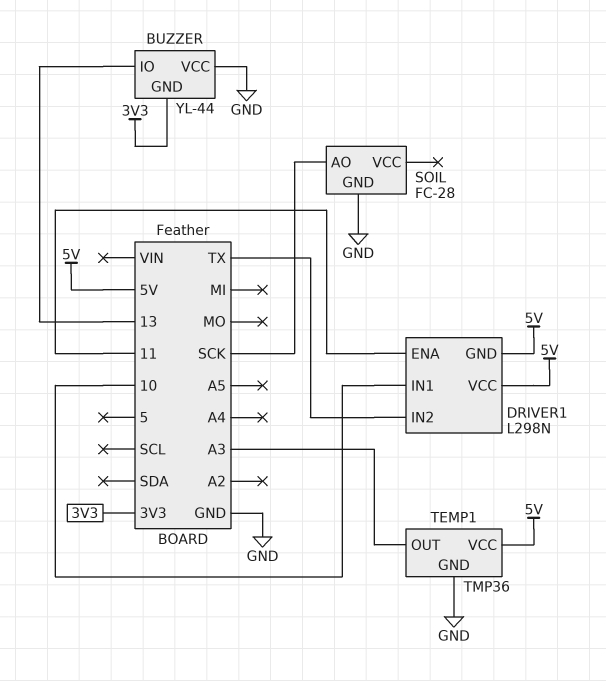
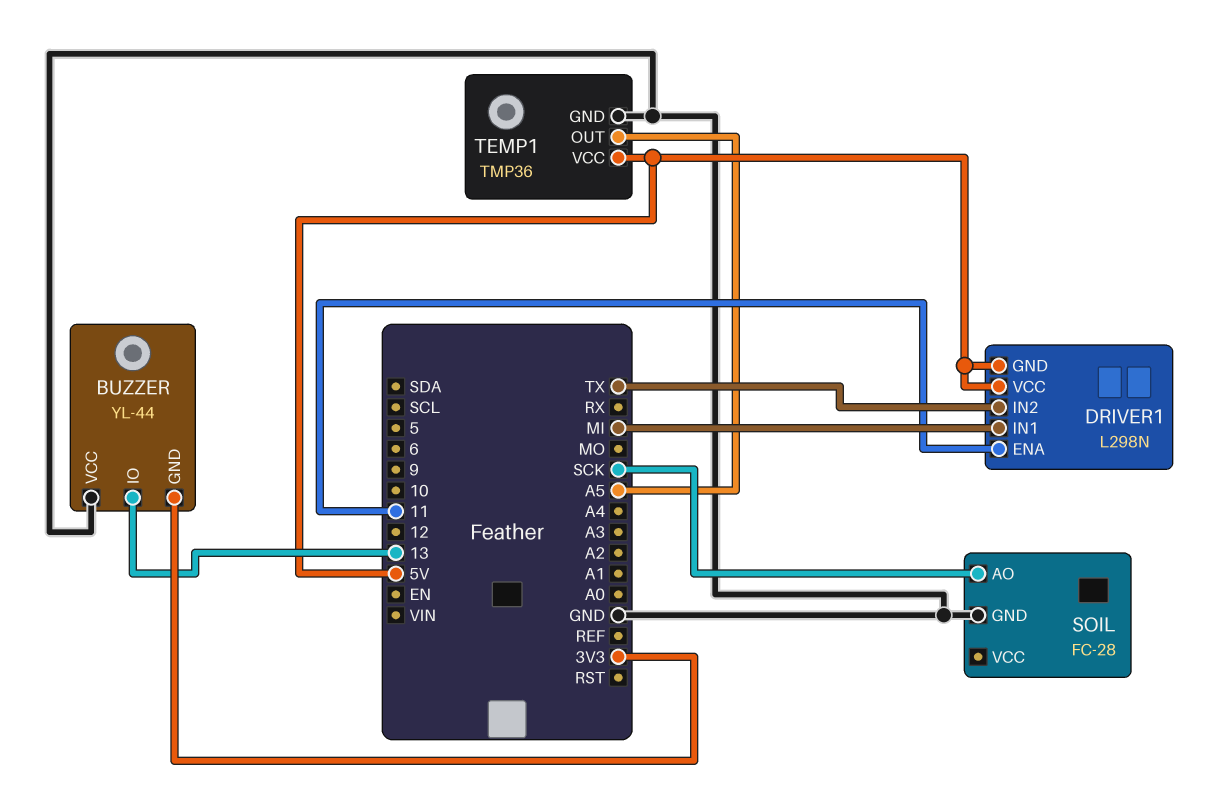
DRIVER1 pin IN1: 10 -> MI
TEMP1 pin OUT: A3 -> A5

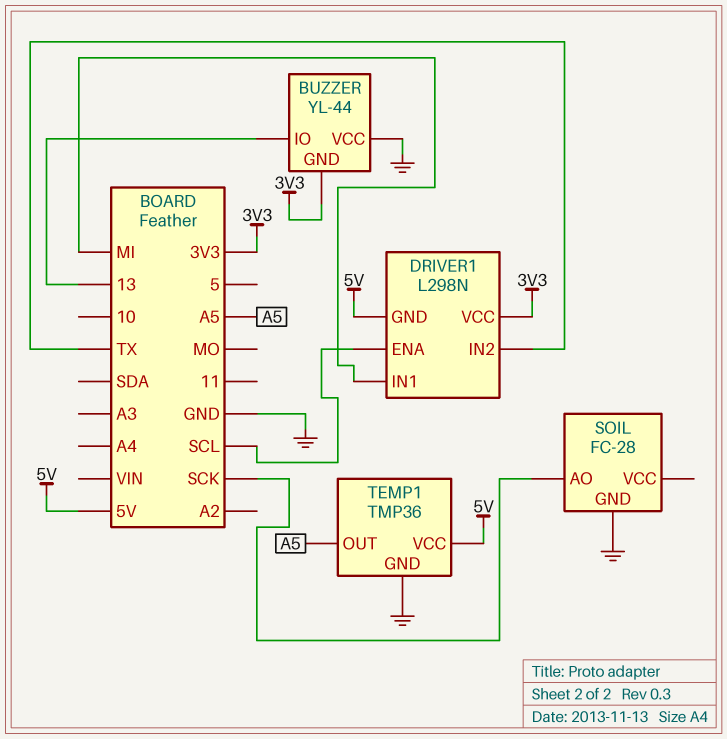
DRIVER1 pin ENA: 11 -> SCL
DRIVER1 pin VCC: 5V -> 3V3

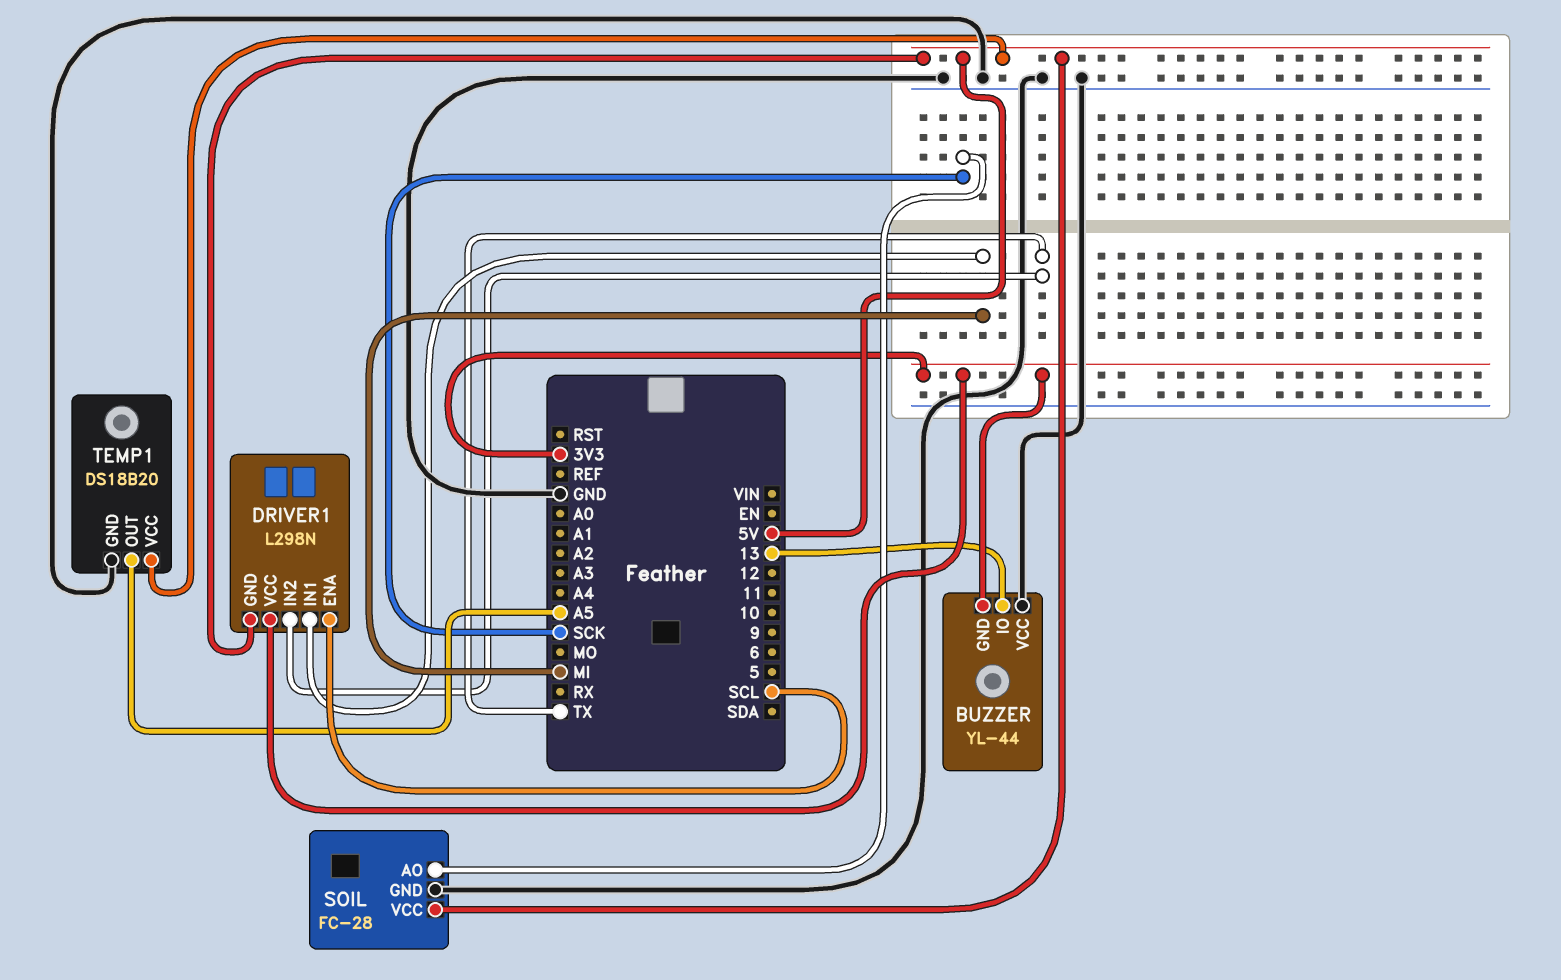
SOIL pin VCC: none -> 5V
TEMP1: TMP36 -> DS18B20

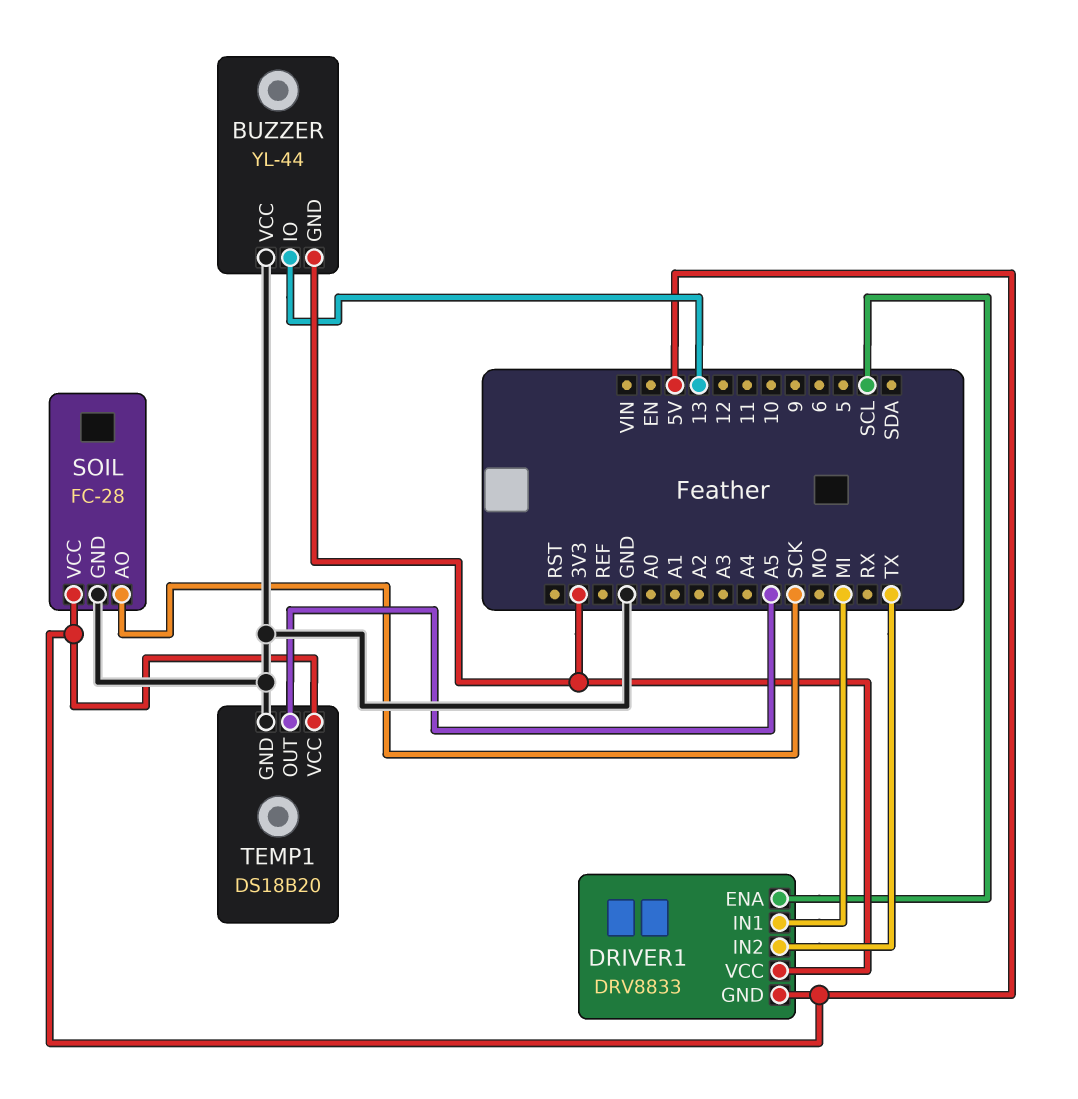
DRIVER1: L298N -> DRV8833

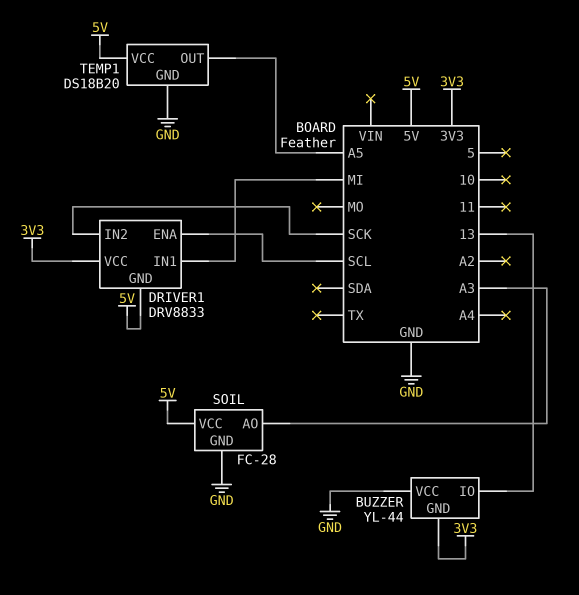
DRIVER1 pin IN2: TX -> SCK
SOIL pin AO: SCK -> A3

